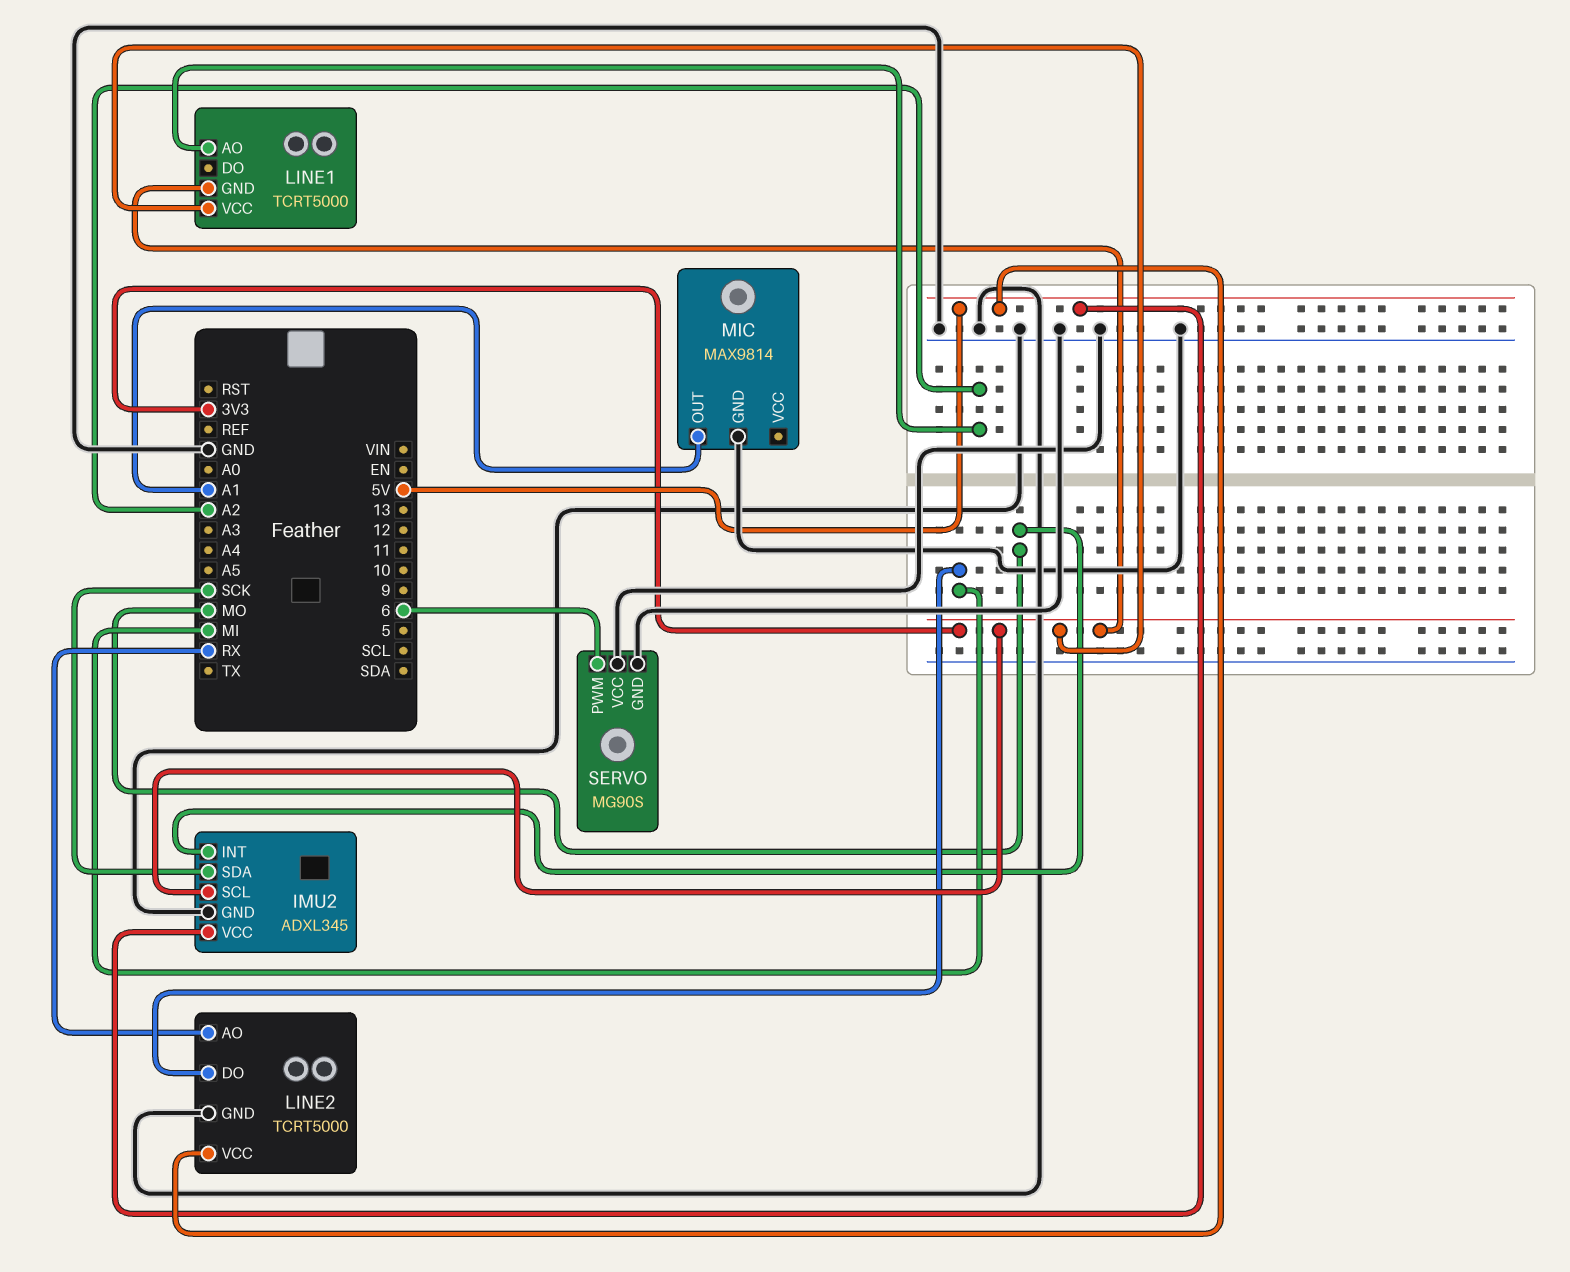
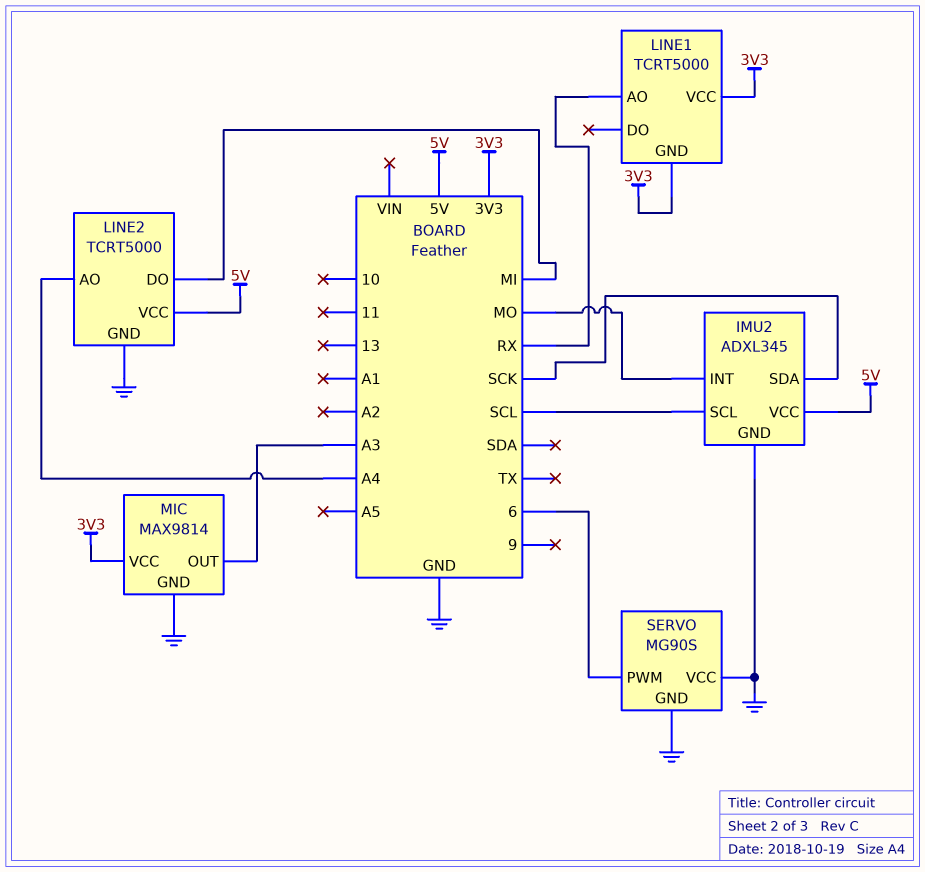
IMU2 pin SCL: 3V3 -> SCL
LINE1 pin AO: A2 -> RX
LINE2 pin AO: RX -> A4
MIC pin OUT: A1 -> A3
MIC pin VCC: none -> 3V3

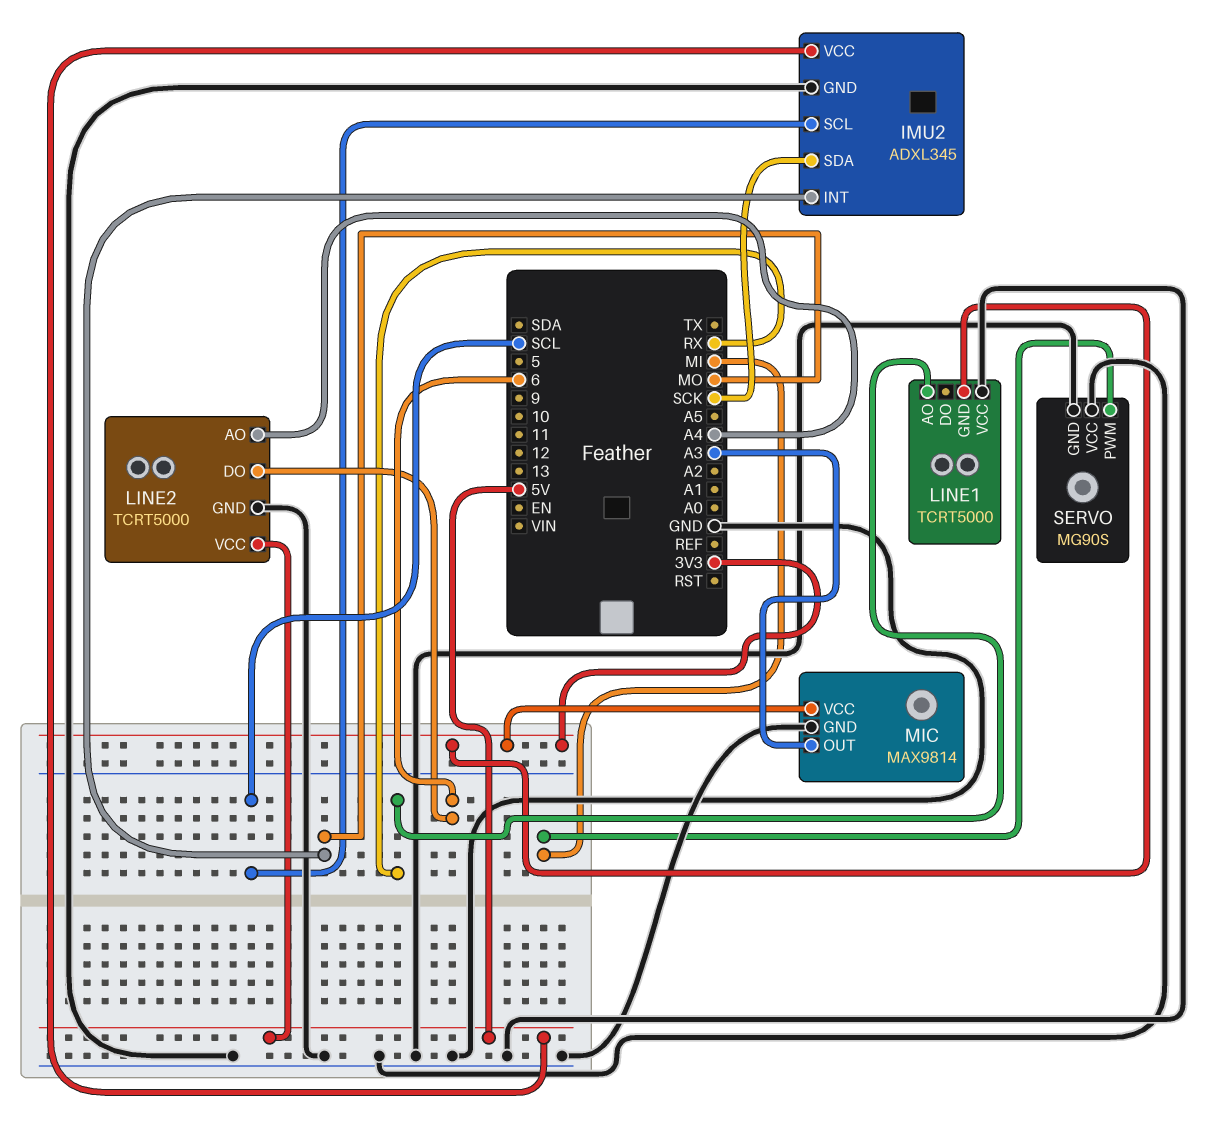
LINE1 pin VCC: 3V3 -> GND
LINE2 pin DO: MI -> 6
SERVO pin PWM: 6 -> MI

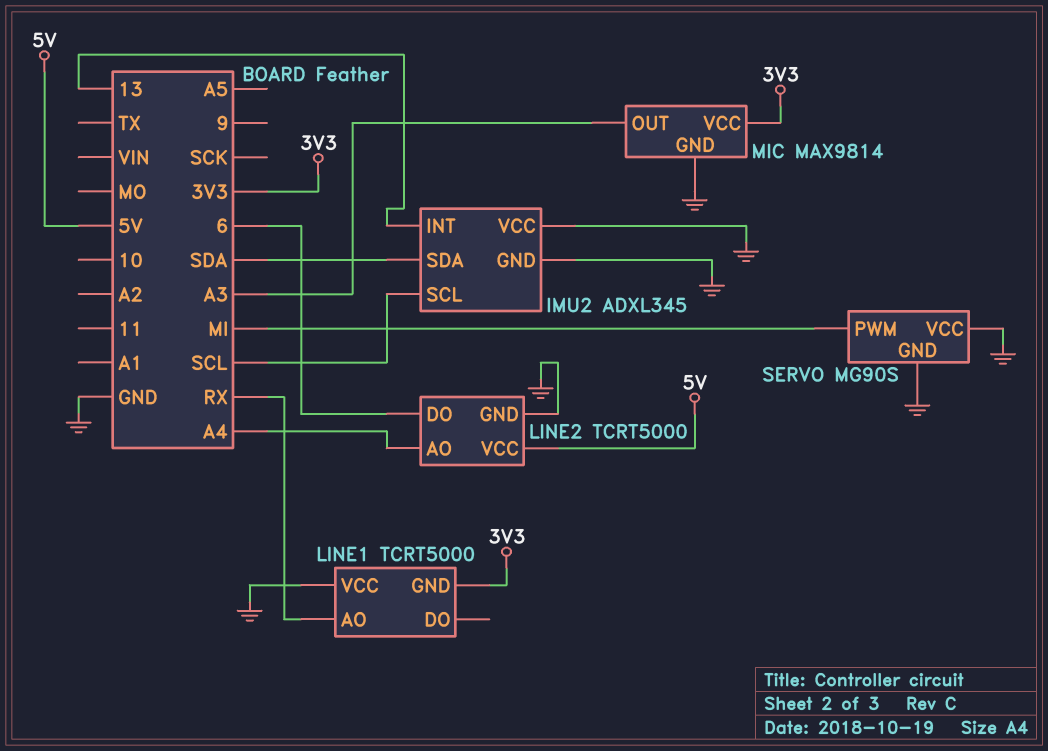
IMU2 pin INT: MO -> 13
IMU2 pin SDA: SCK -> SDA
IMU2 pin VCC: 5V -> GND

